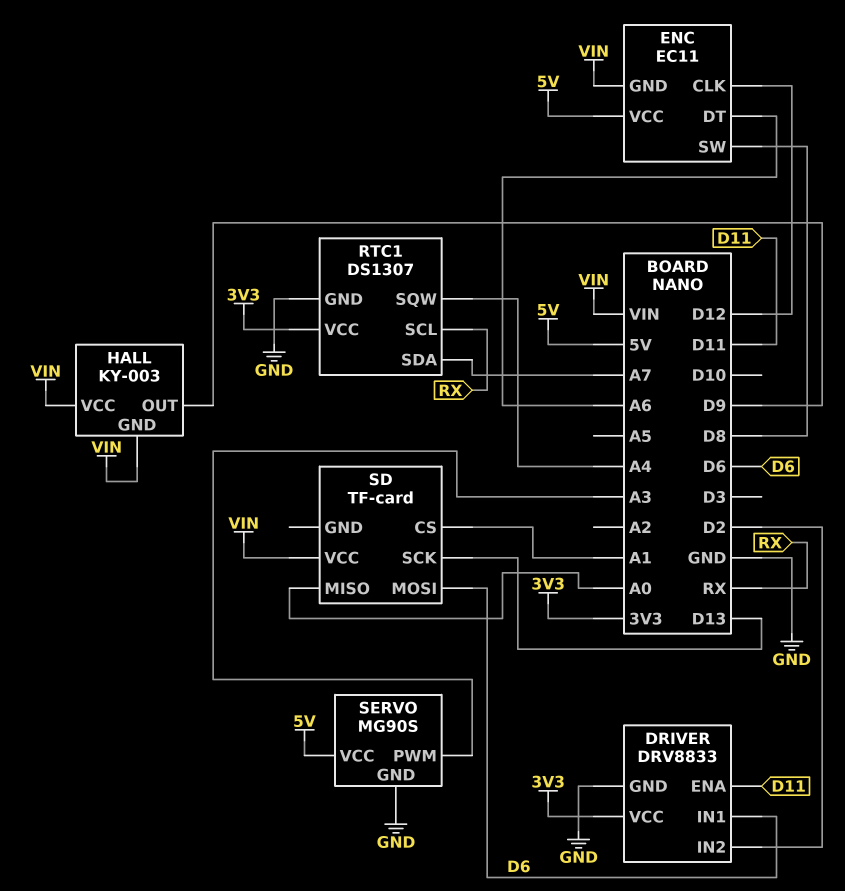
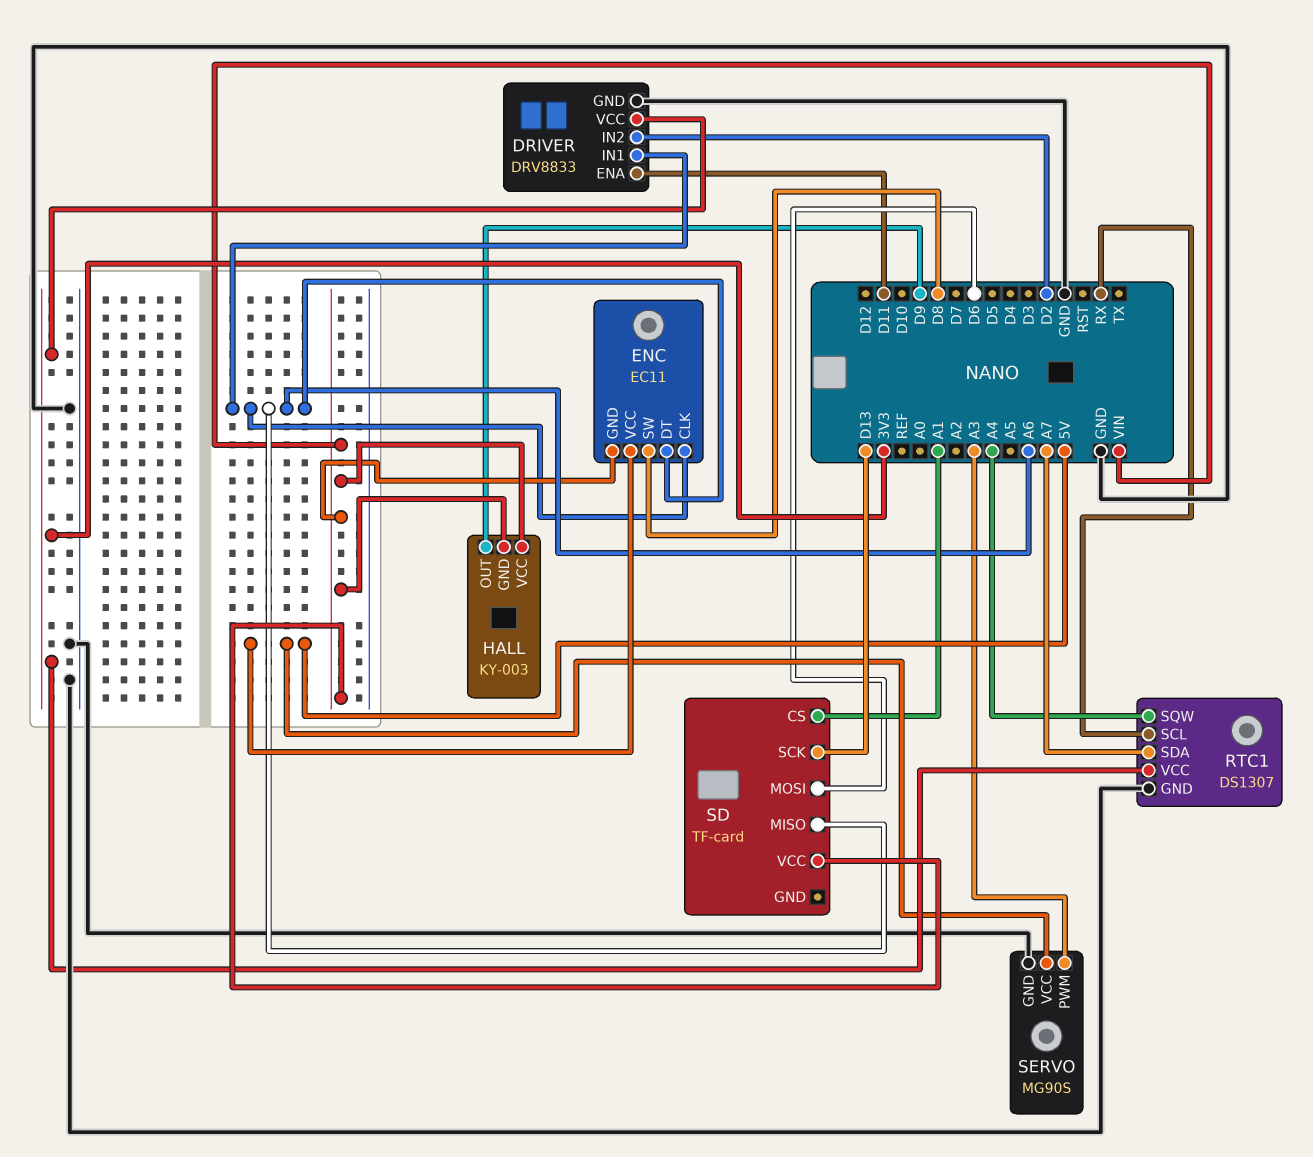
DRIVER pin IN1: D6 -> A6
ENC pin CLK: D12 -> A6
SD pin MISO: A0 -> A6

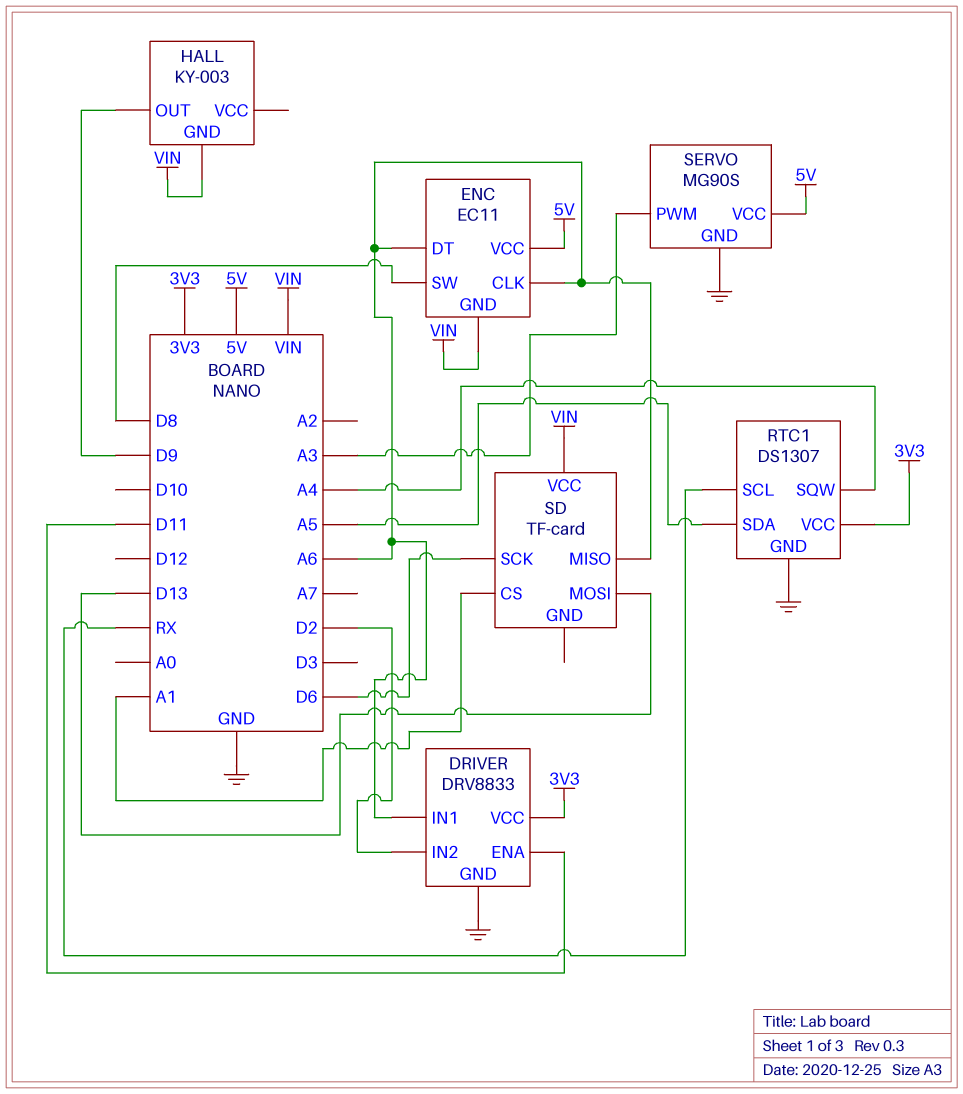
HALL pin VCC: VIN -> none
RTC1 pin SDA: A7 -> A5
SD pin MOSI: D6 -> D13
SD pin SCK: D13 -> D6

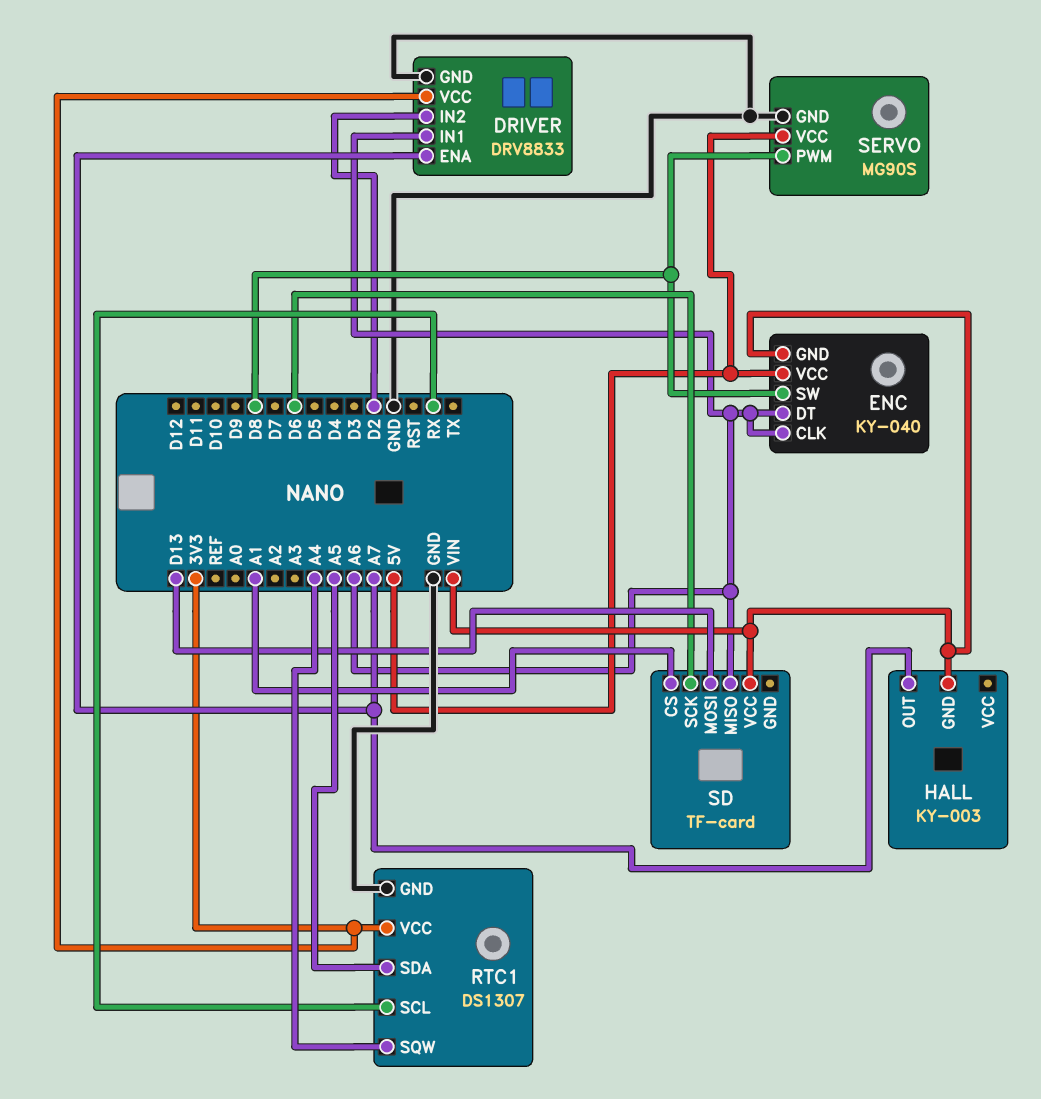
DRIVER pin ENA: D11 -> A7
ENC: EC11 -> KY-040
HALL pin OUT: D9 -> A7
SERVO pin PWM: A3 -> D8

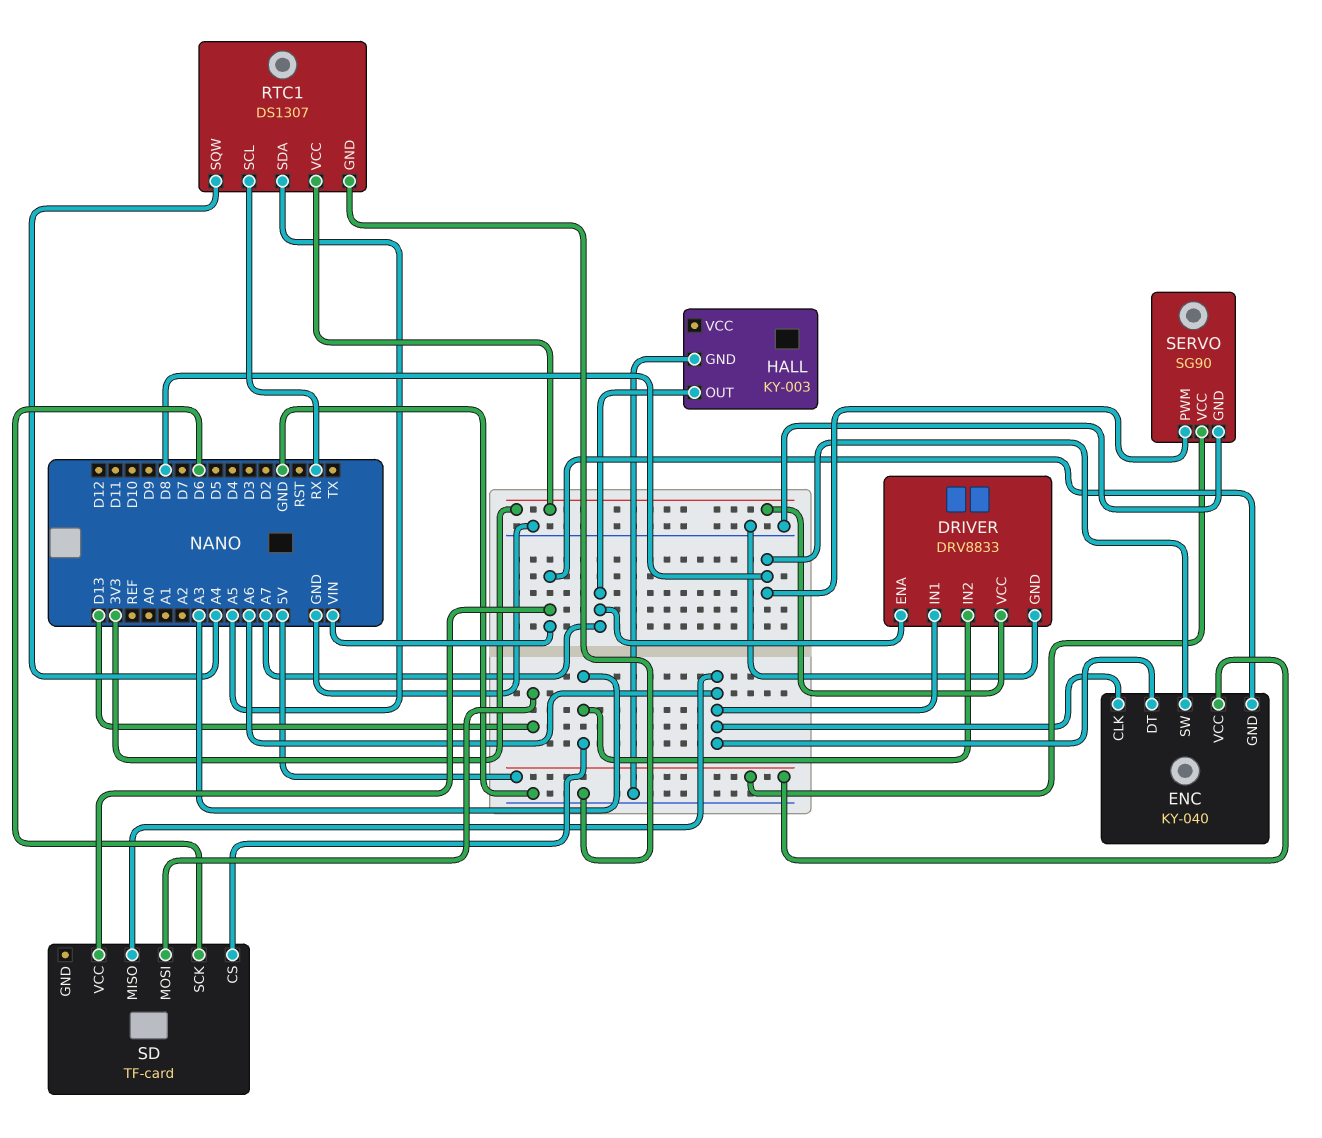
DRIVER pin IN2: D2 -> A3
HALL pin GND: VIN -> GND
SD pin CS: A1 -> A3
SERVO: MG90S -> SG90

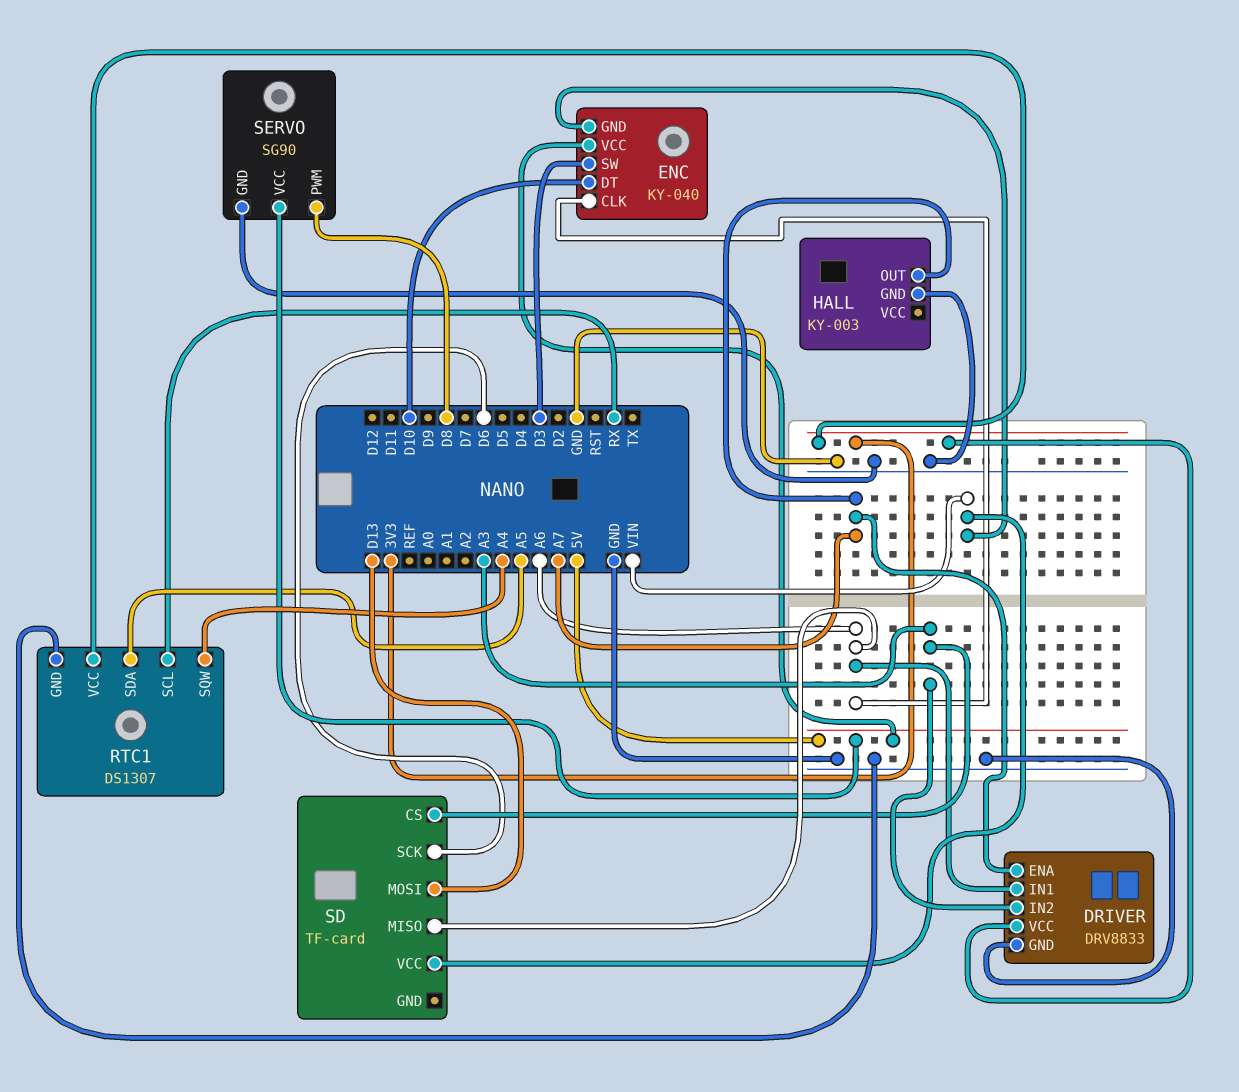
ENC pin DT: A6 -> D10
ENC pin SW: D8 -> D3

